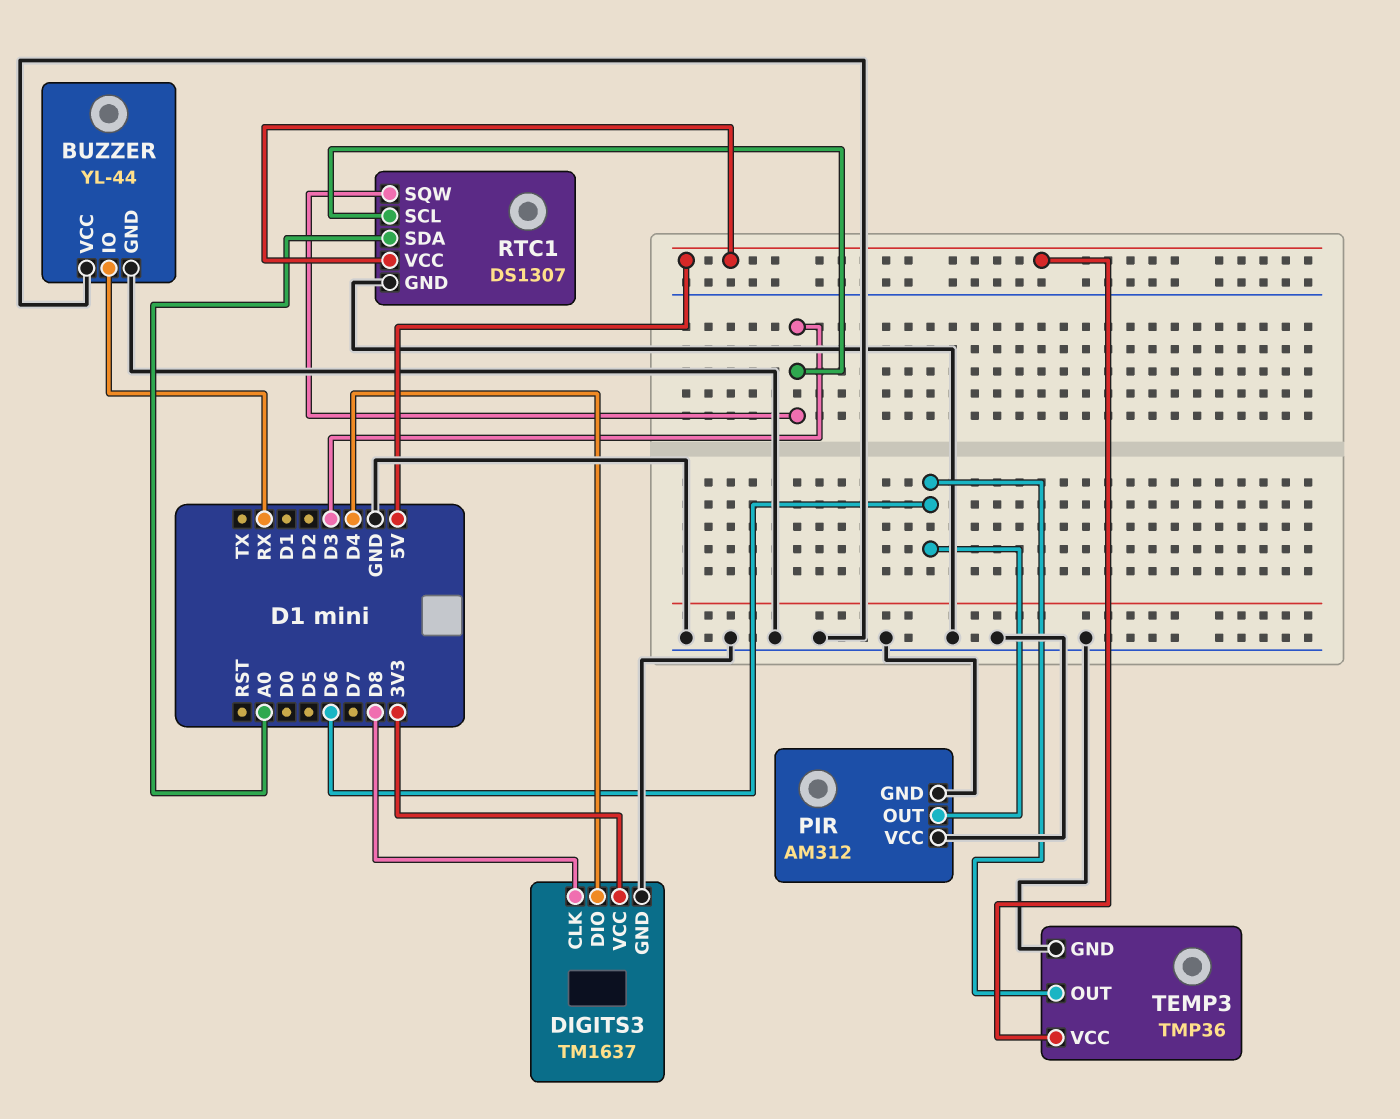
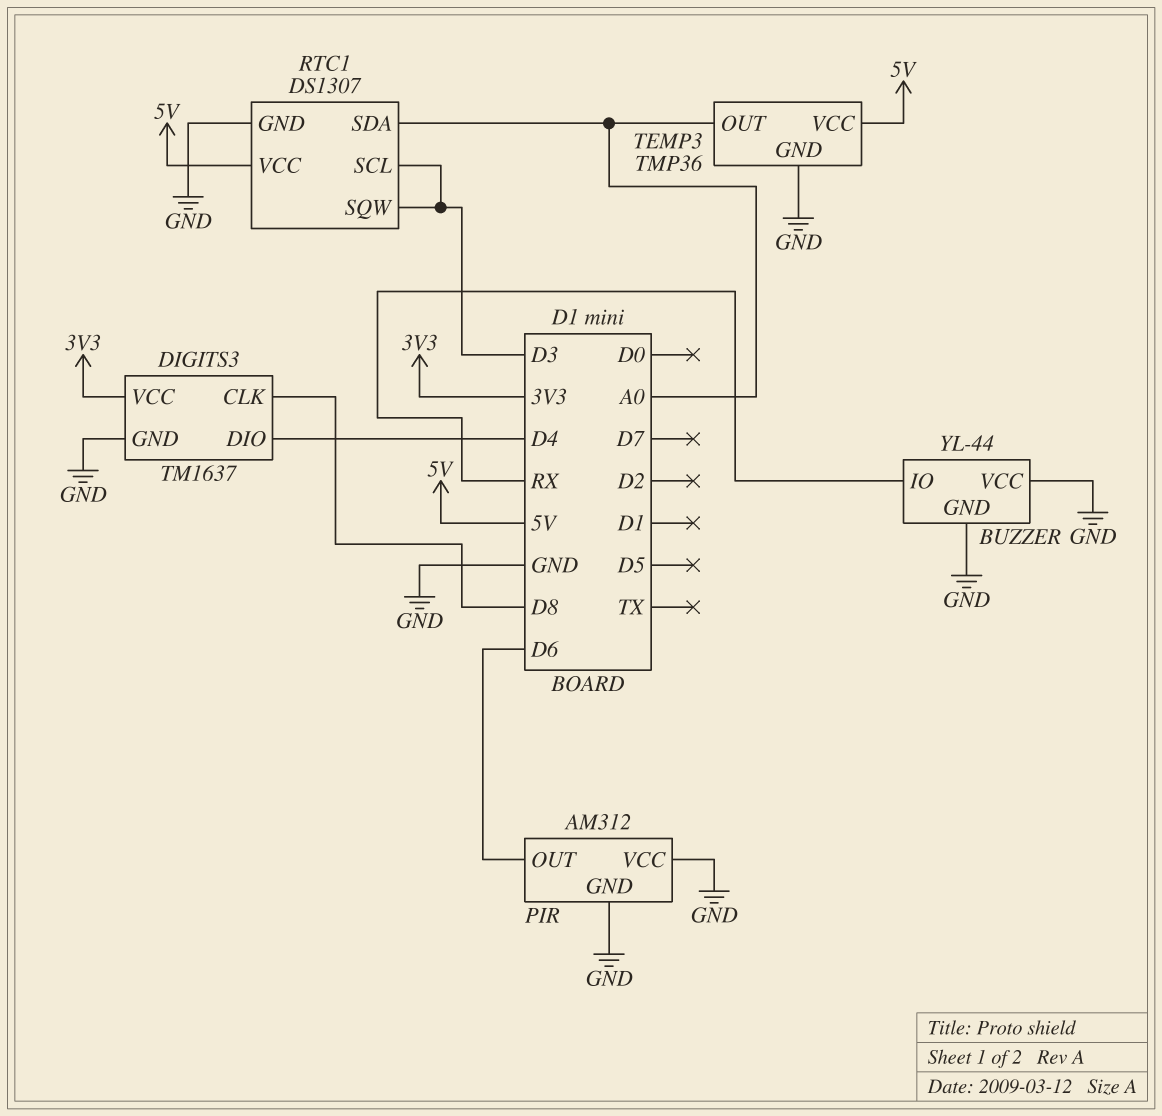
TEMP3 pin OUT: D6 -> A0

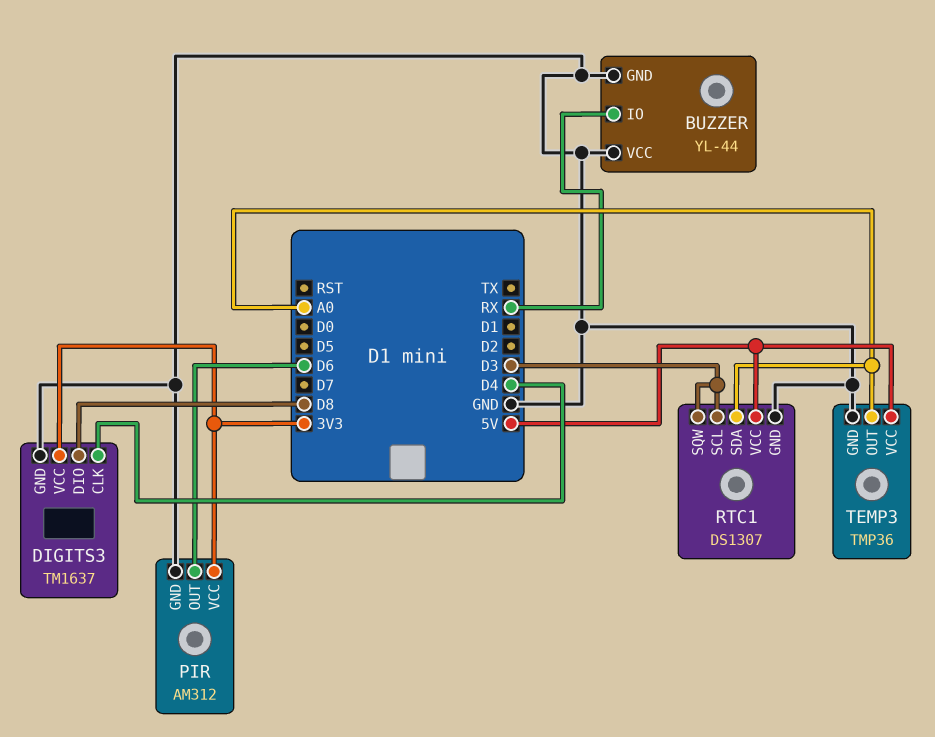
DIGITS3 pin CLK: D8 -> D4
DIGITS3 pin DIO: D4 -> D8
PIR pin VCC: GND -> 3V3

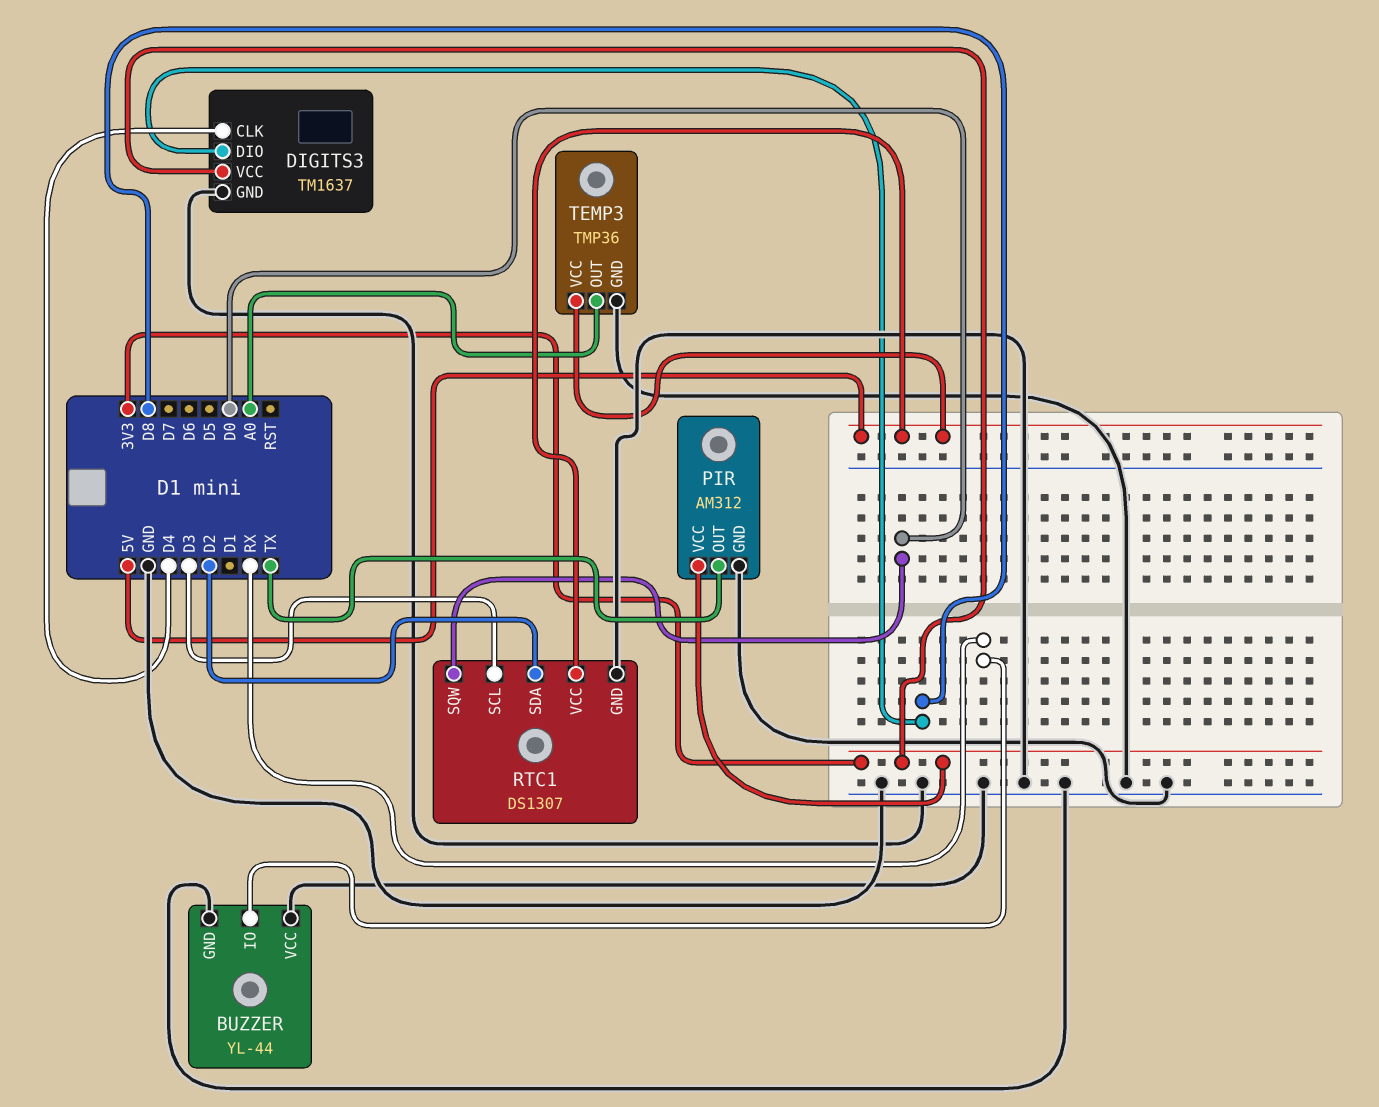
PIR pin OUT: D6 -> TX
RTC1 pin SDA: A0 -> D2
RTC1 pin SQW: D3 -> D0

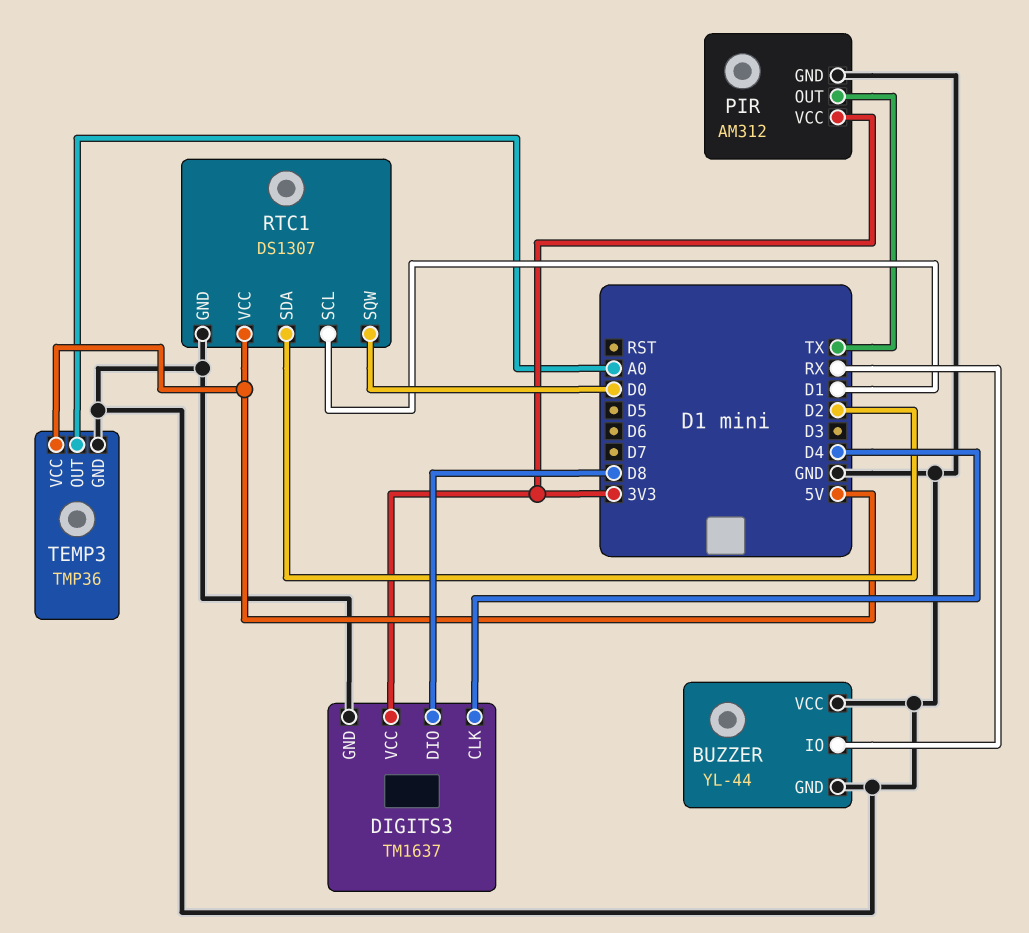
RTC1 pin SCL: D3 -> D1

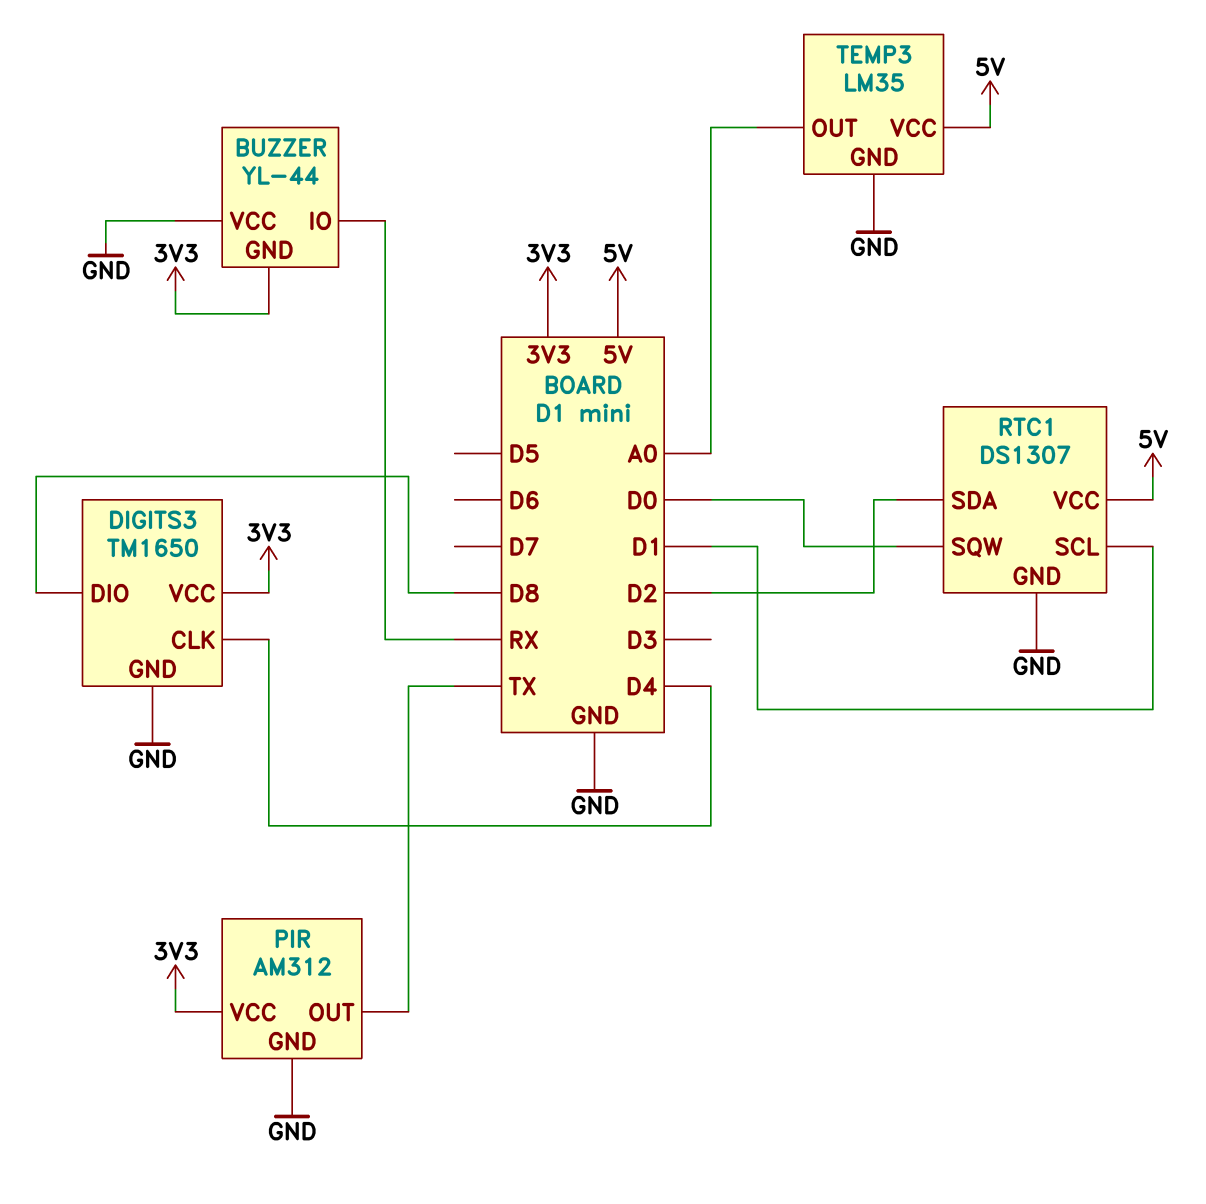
BUZZER pin GND: GND -> 3V3
DIGITS3: TM1637 -> TM1650
TEMP3: TMP36 -> LM35

